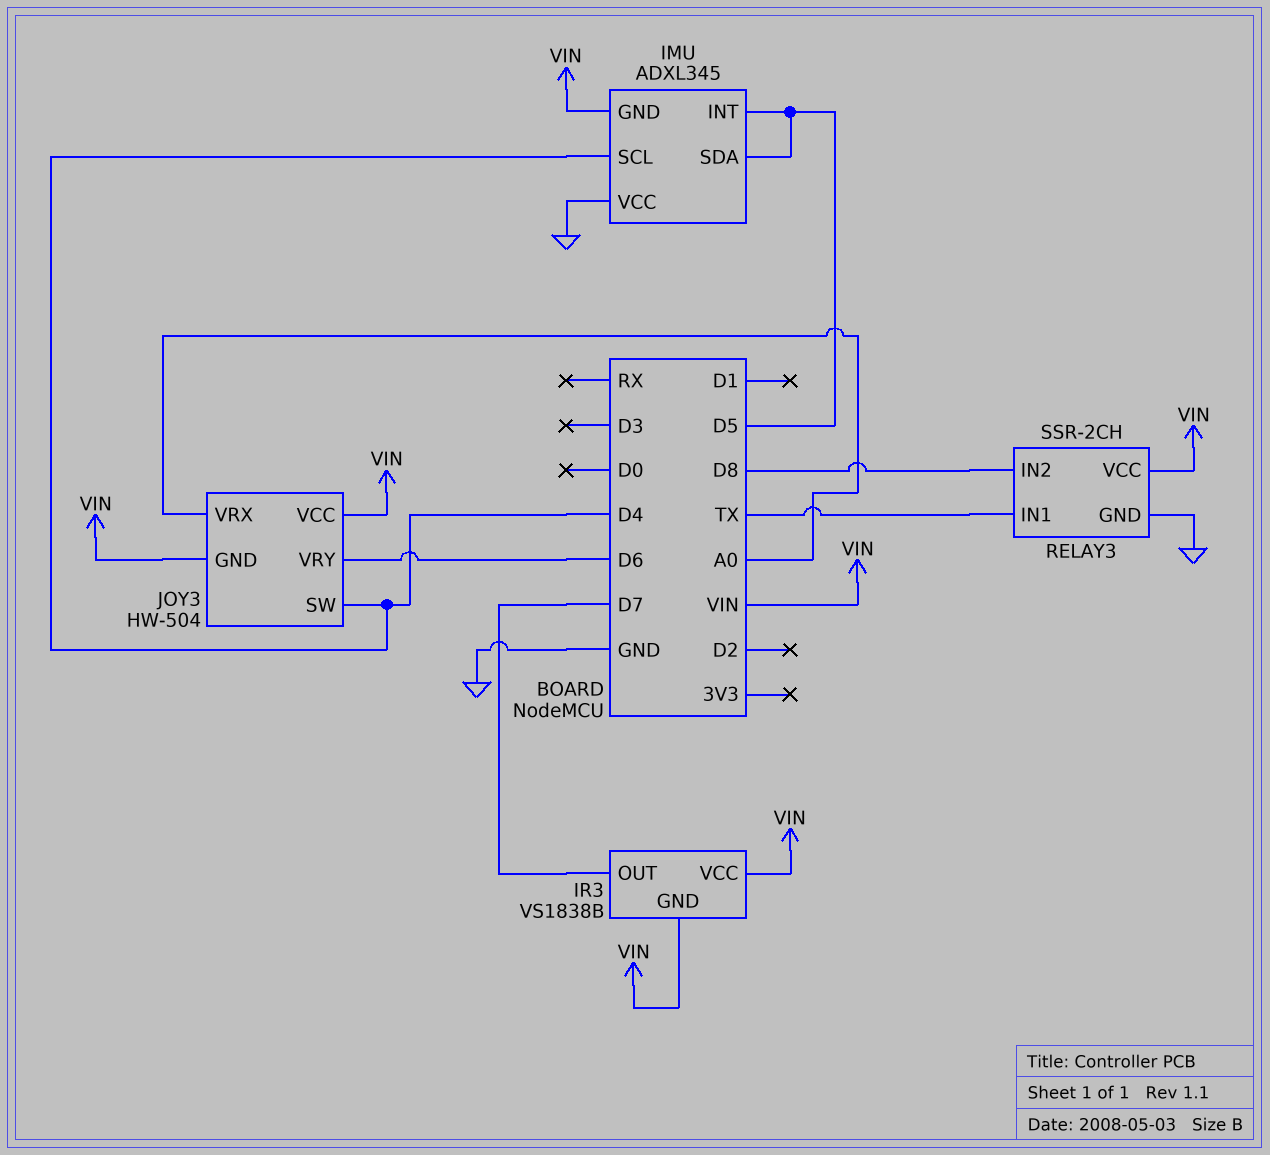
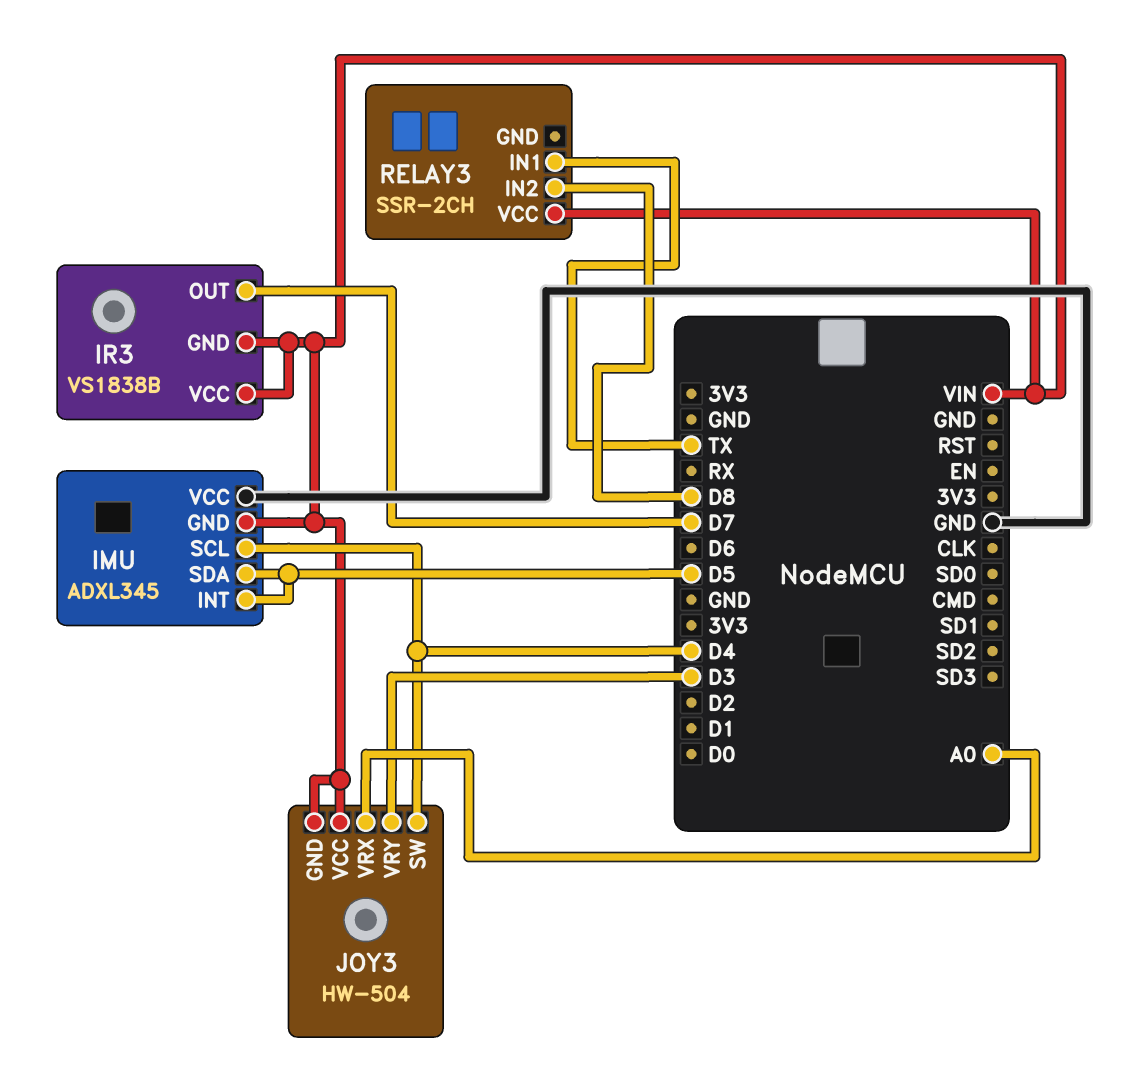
JOY3 pin VRY: D6 -> D3
RELAY3 pin GND: GND -> none

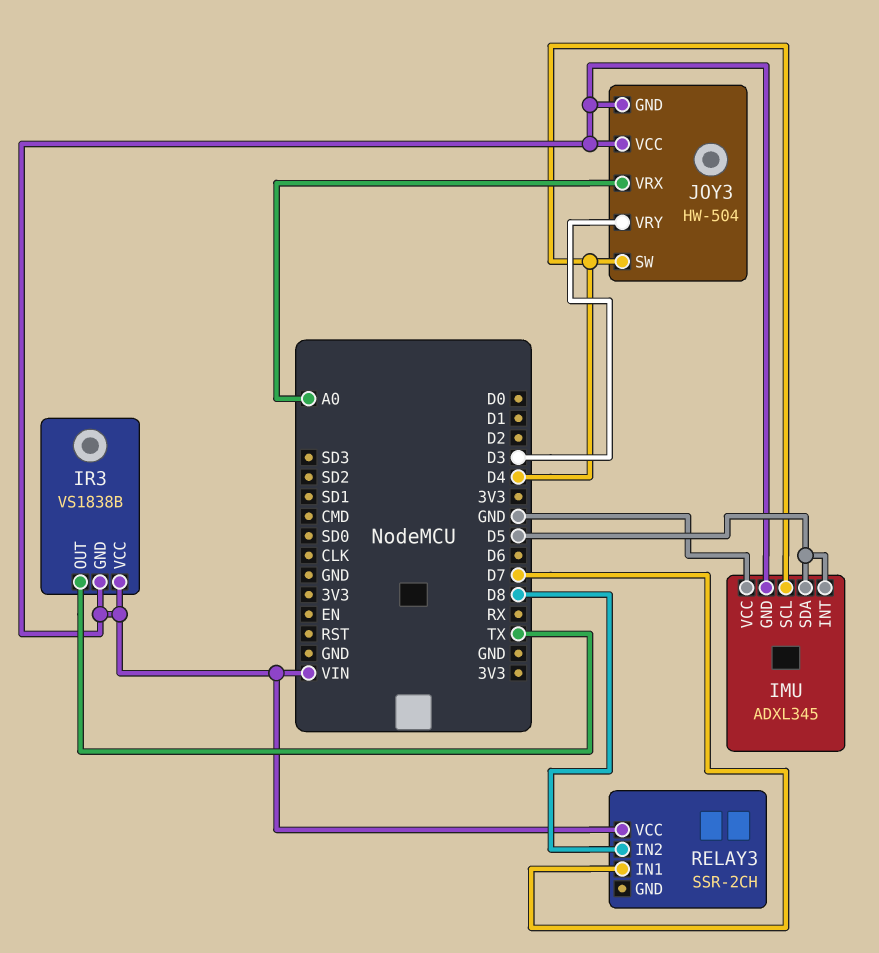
IR3 pin OUT: D7 -> TX
RELAY3 pin IN1: TX -> D7

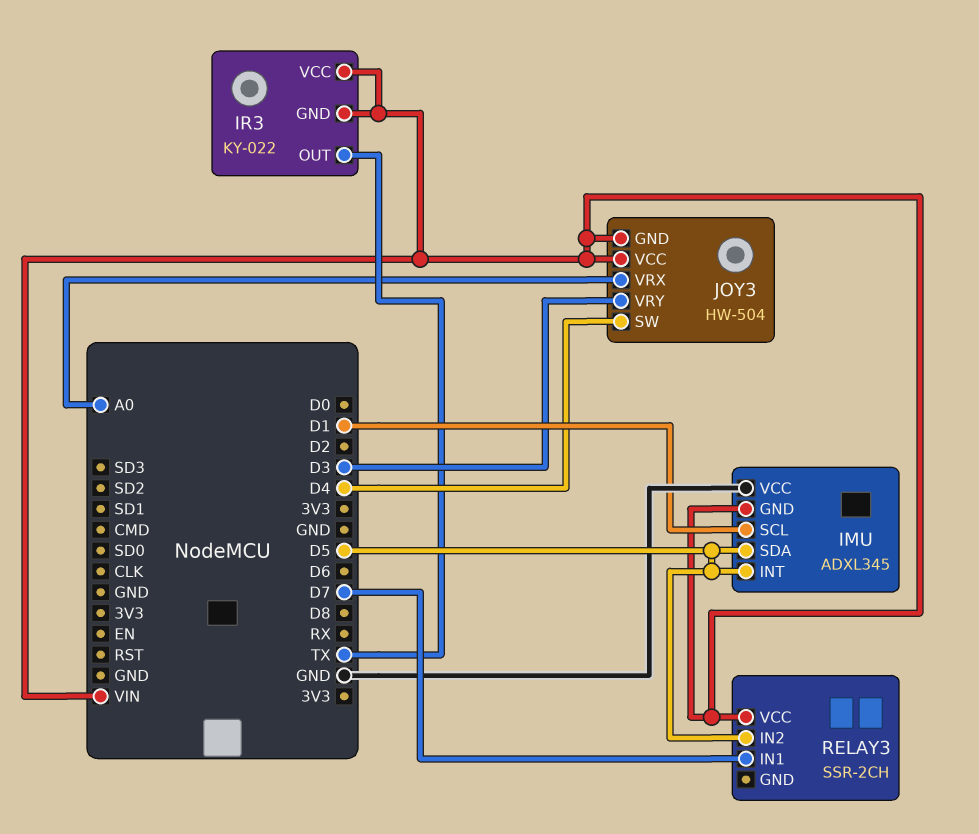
IMU pin SCL: D4 -> D1
IR3: VS1838B -> KY-022
RELAY3 pin IN2: D8 -> D5

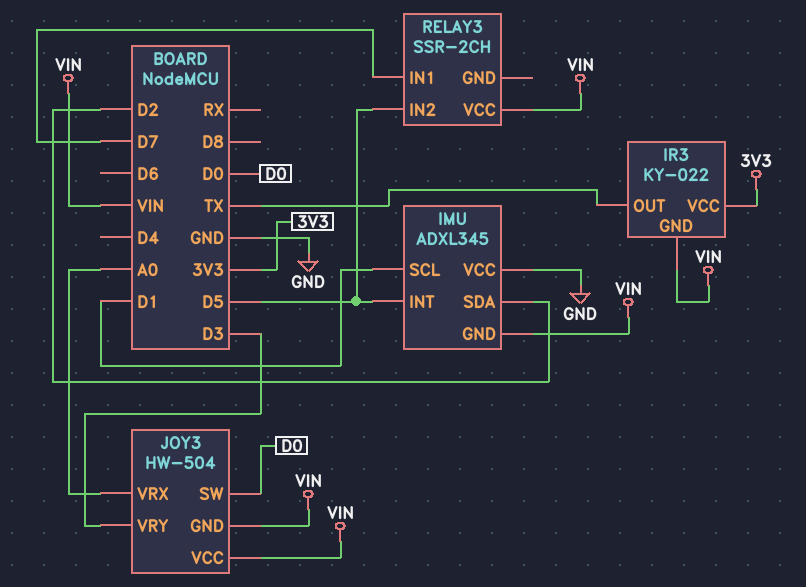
IMU pin SDA: D5 -> D2
IR3 pin VCC: VIN -> 3V3
JOY3 pin SW: D4 -> D0

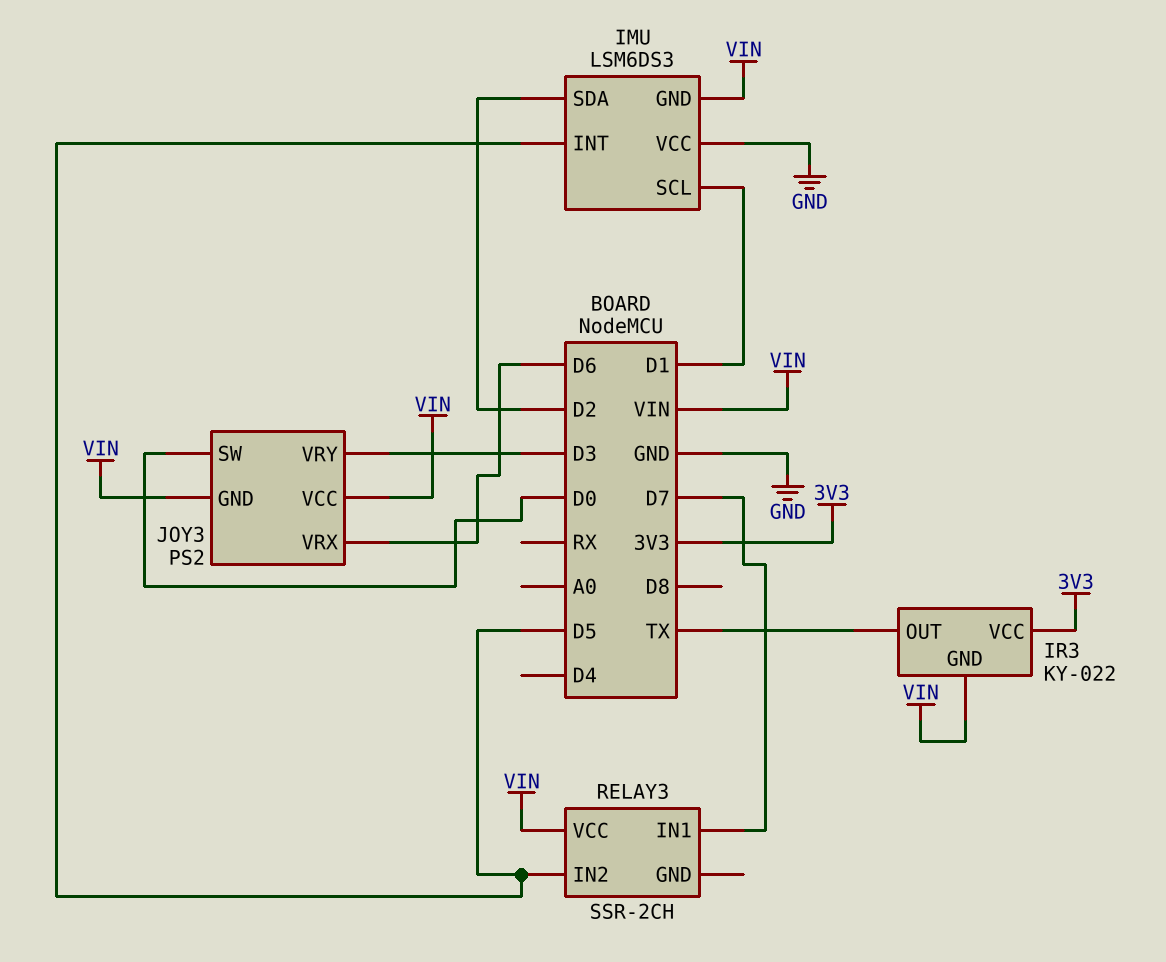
IMU: ADXL345 -> LSM6DS3
JOY3: HW-504 -> PS2
JOY3 pin VRX: A0 -> D6

